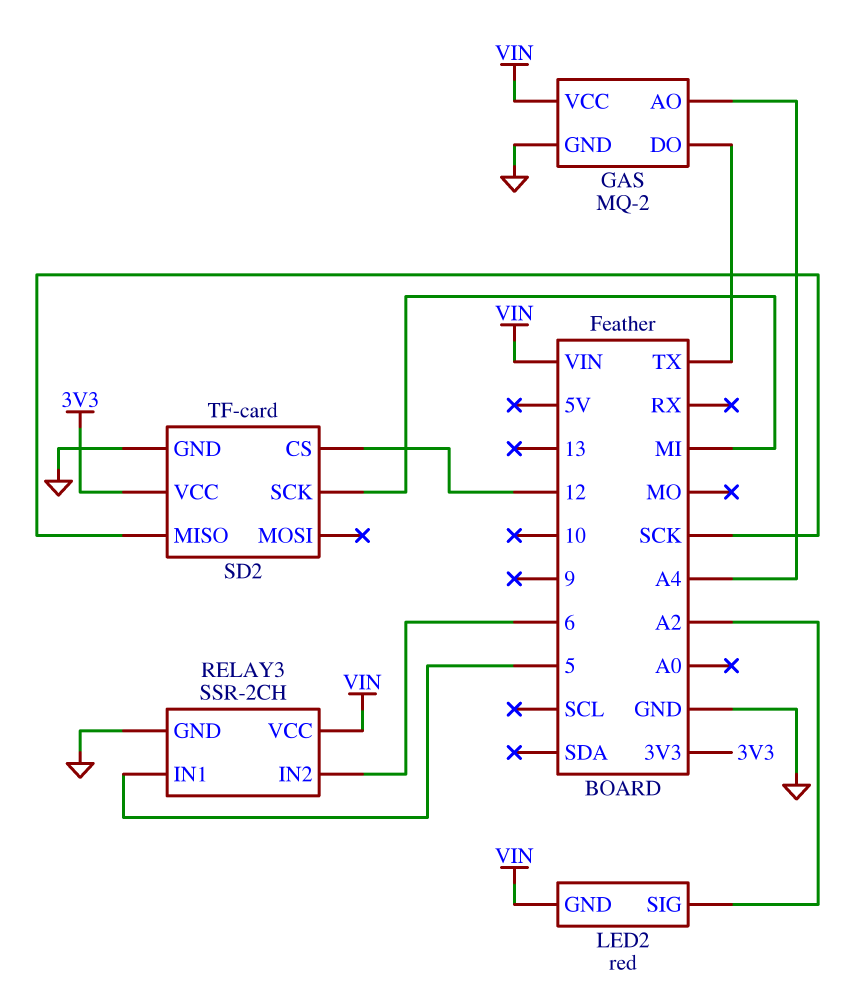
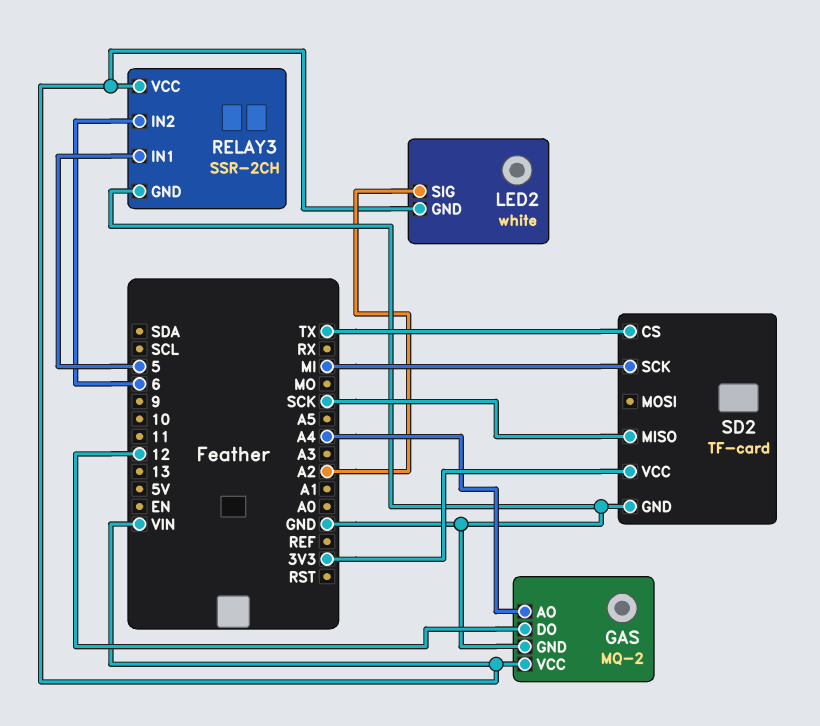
GAS pin DO: TX -> 12
LED2: red -> white
SD2 pin CS: 12 -> TX

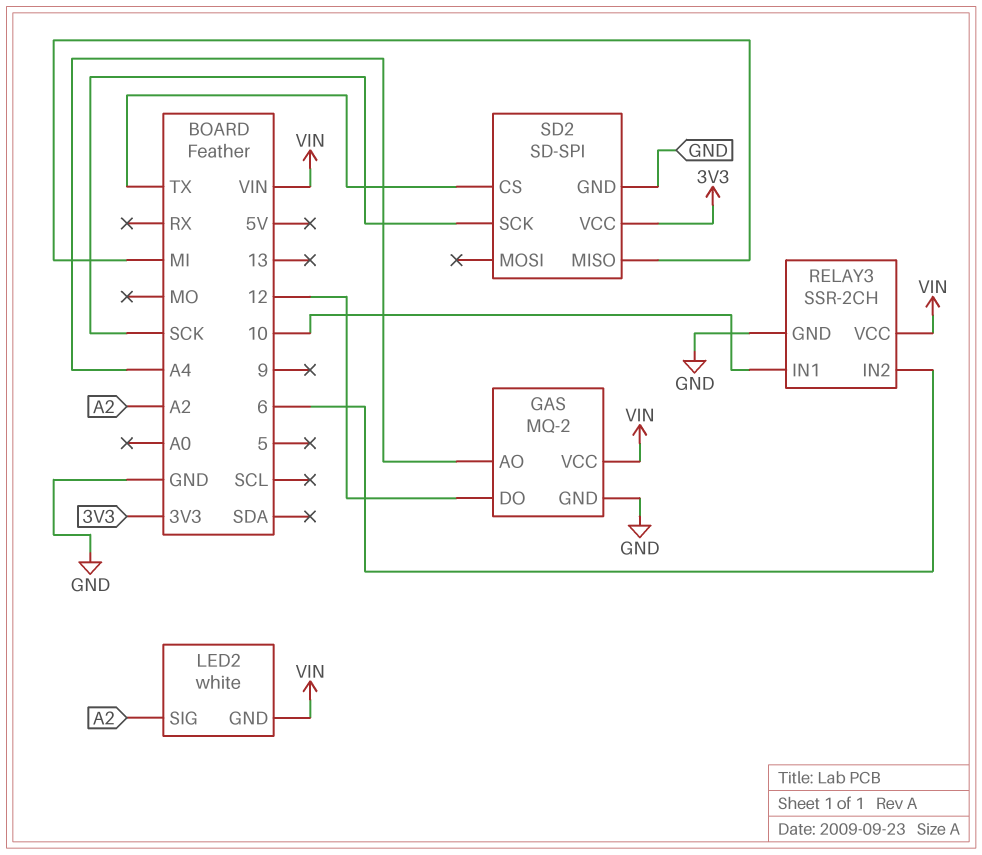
RELAY3 pin IN1: 5 -> 10
SD2: TF-card -> SD-SPI
SD2 pin MISO: SCK -> MI
SD2 pin SCK: MI -> SCK

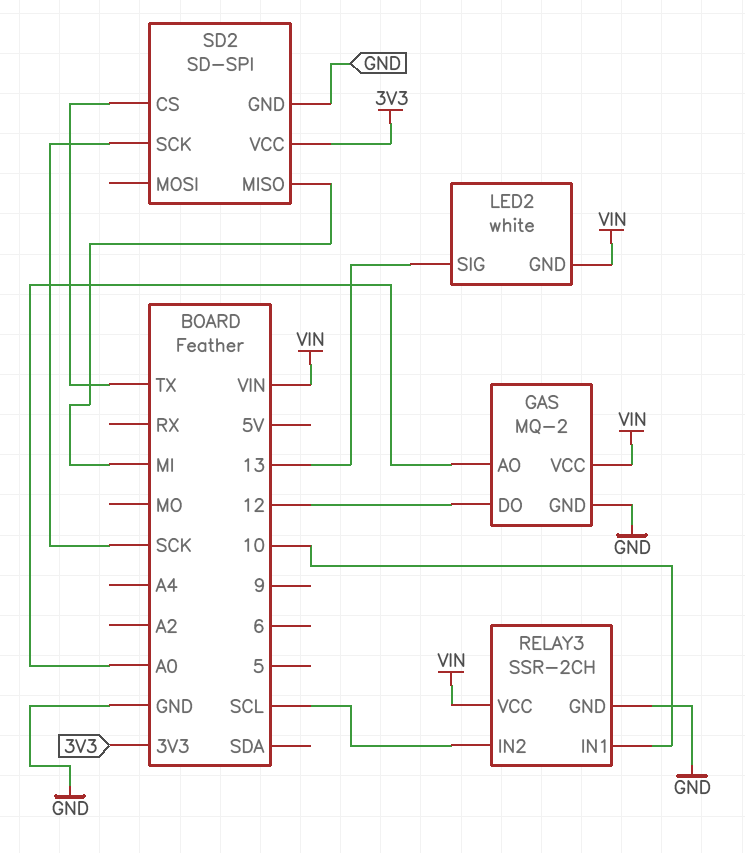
GAS pin AO: A4 -> A0
LED2 pin SIG: A2 -> 13
RELAY3 pin IN2: 6 -> SCL

